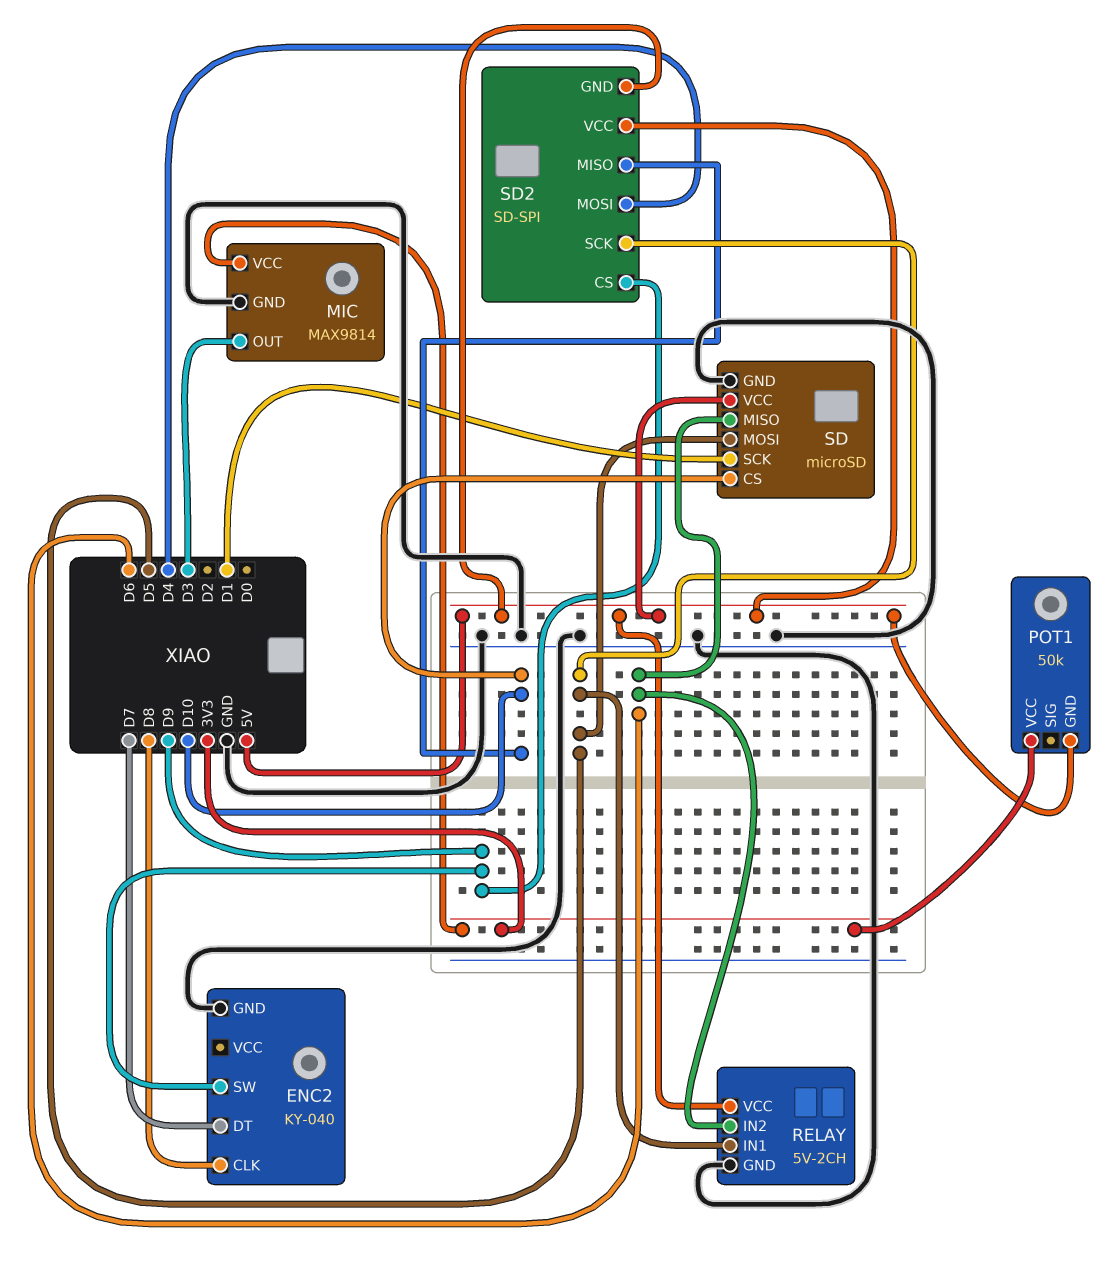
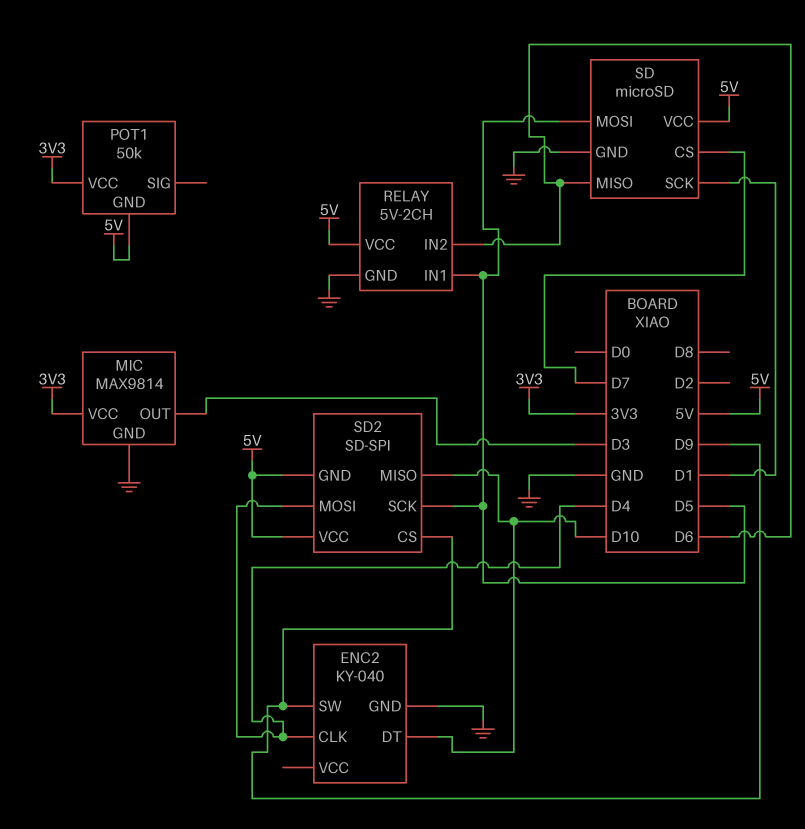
ENC2 pin CLK: D8 -> D4
ENC2 pin DT: D7 -> D10
SD pin CS: D10 -> D7

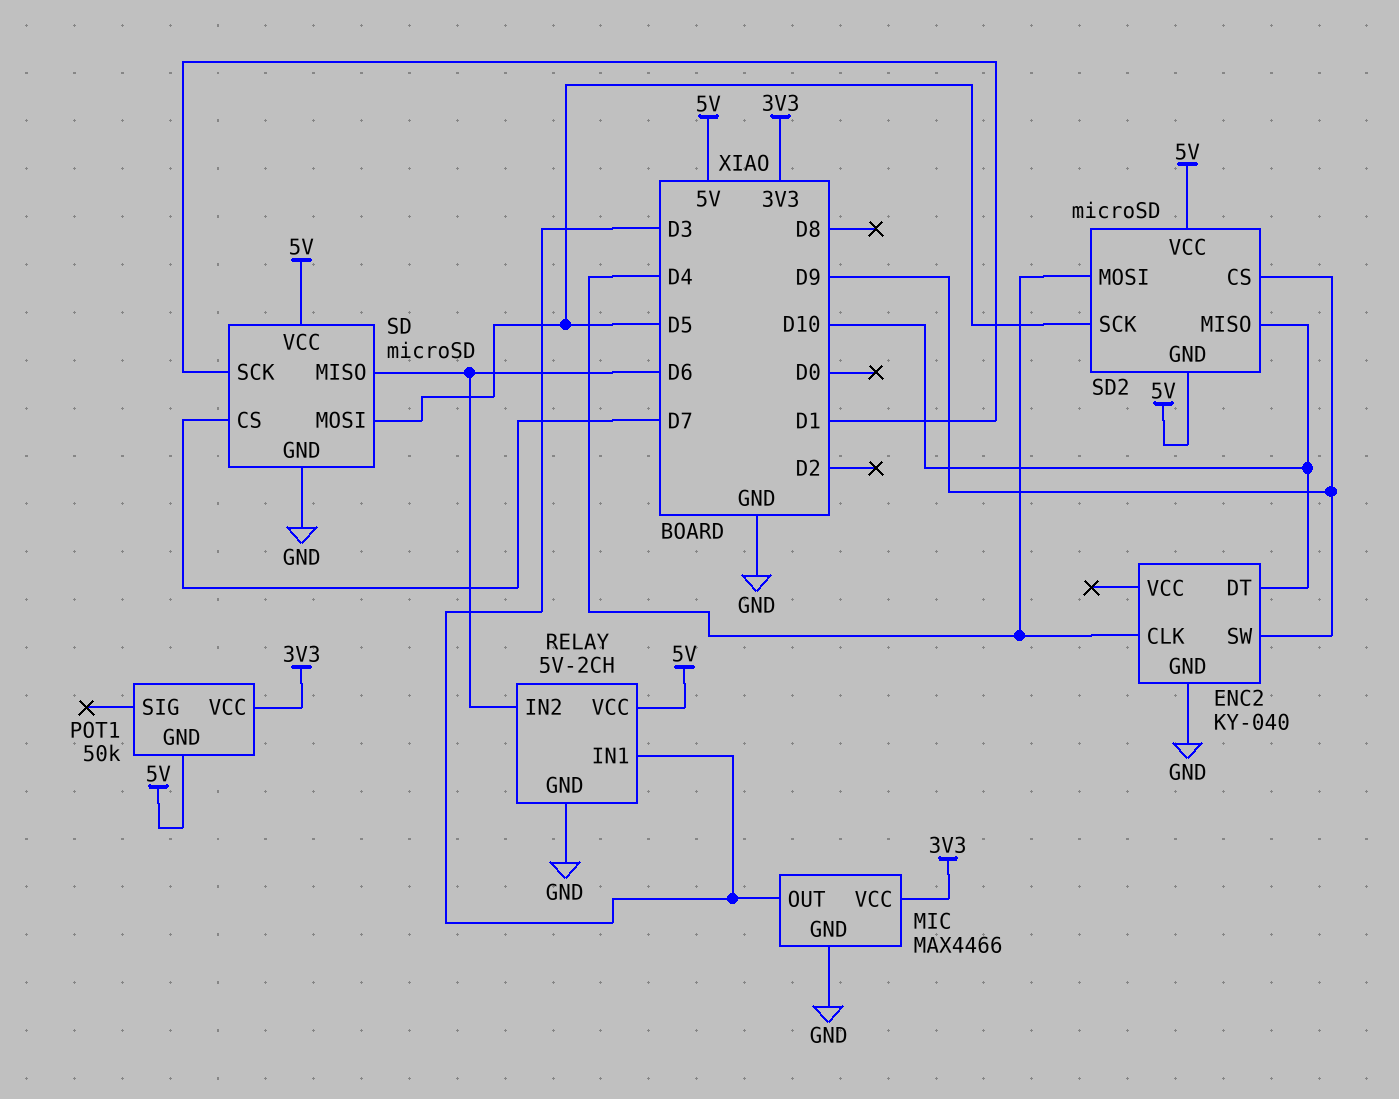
MIC: MAX9814 -> MAX4466
RELAY pin IN1: D5 -> D3
SD2: SD-SPI -> microSD

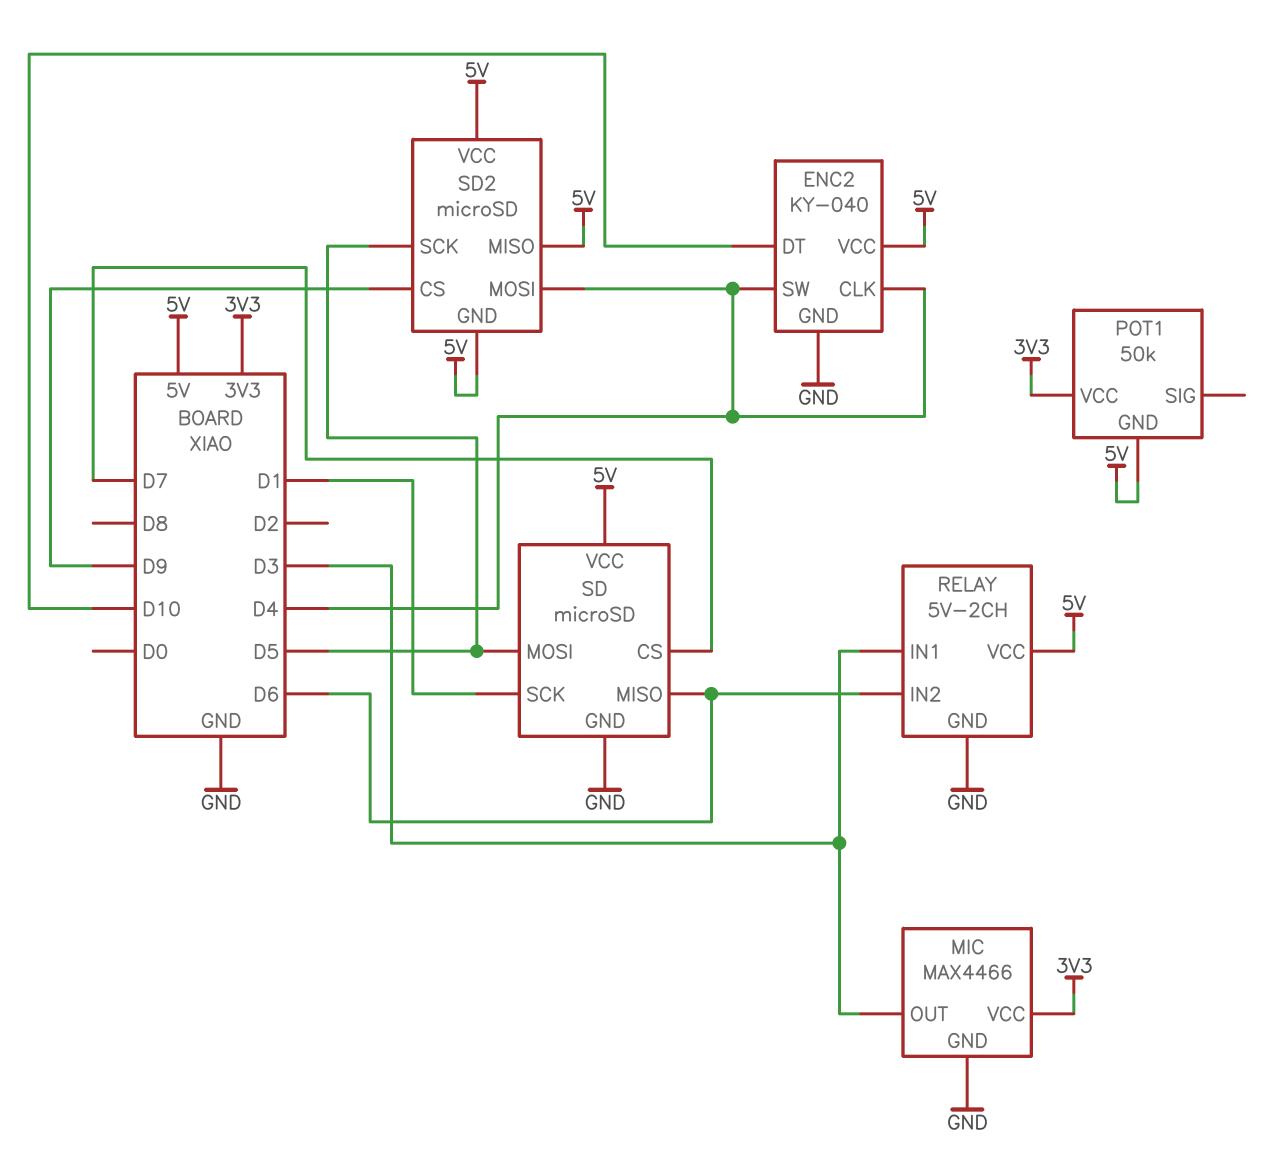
ENC2 pin SW: D9 -> D4
ENC2 pin VCC: none -> 5V
SD2 pin MISO: D10 -> 5V

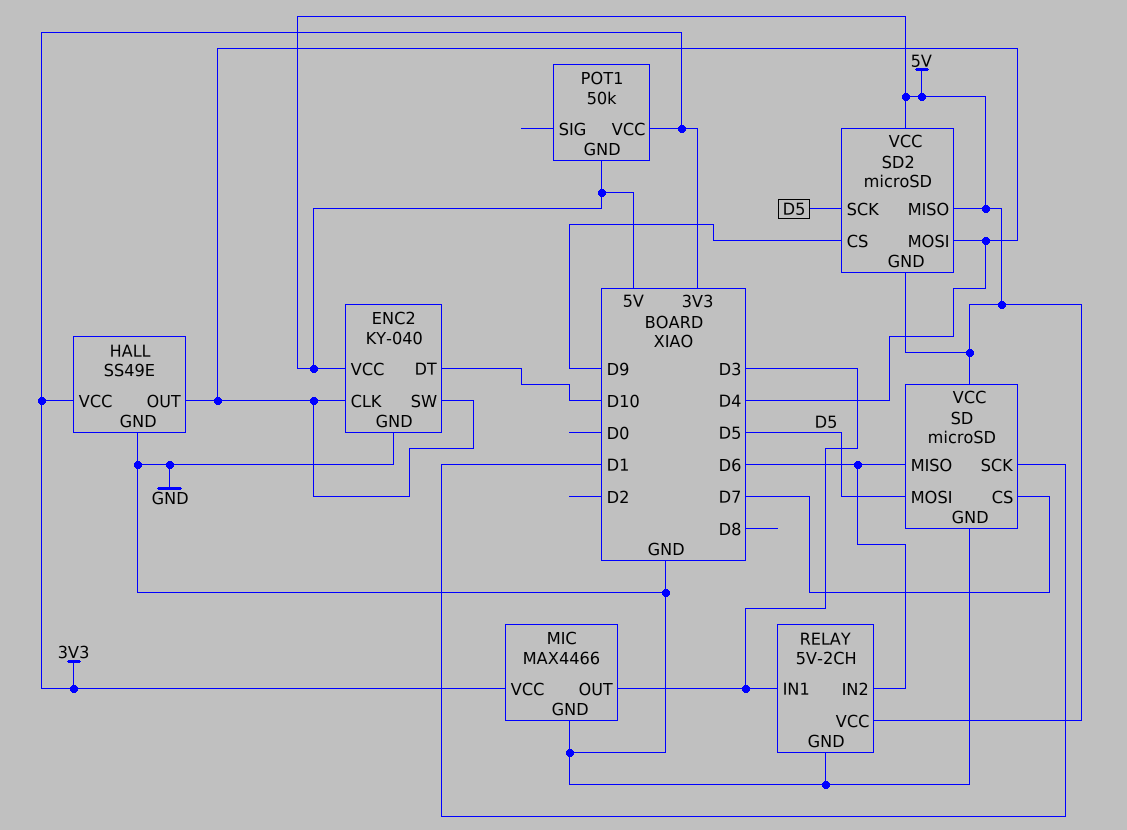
HALL: none -> SS49E
HALL pin GND: none -> GND
HALL pin OUT: none -> D4
HALL pin VCC: none -> 3V3

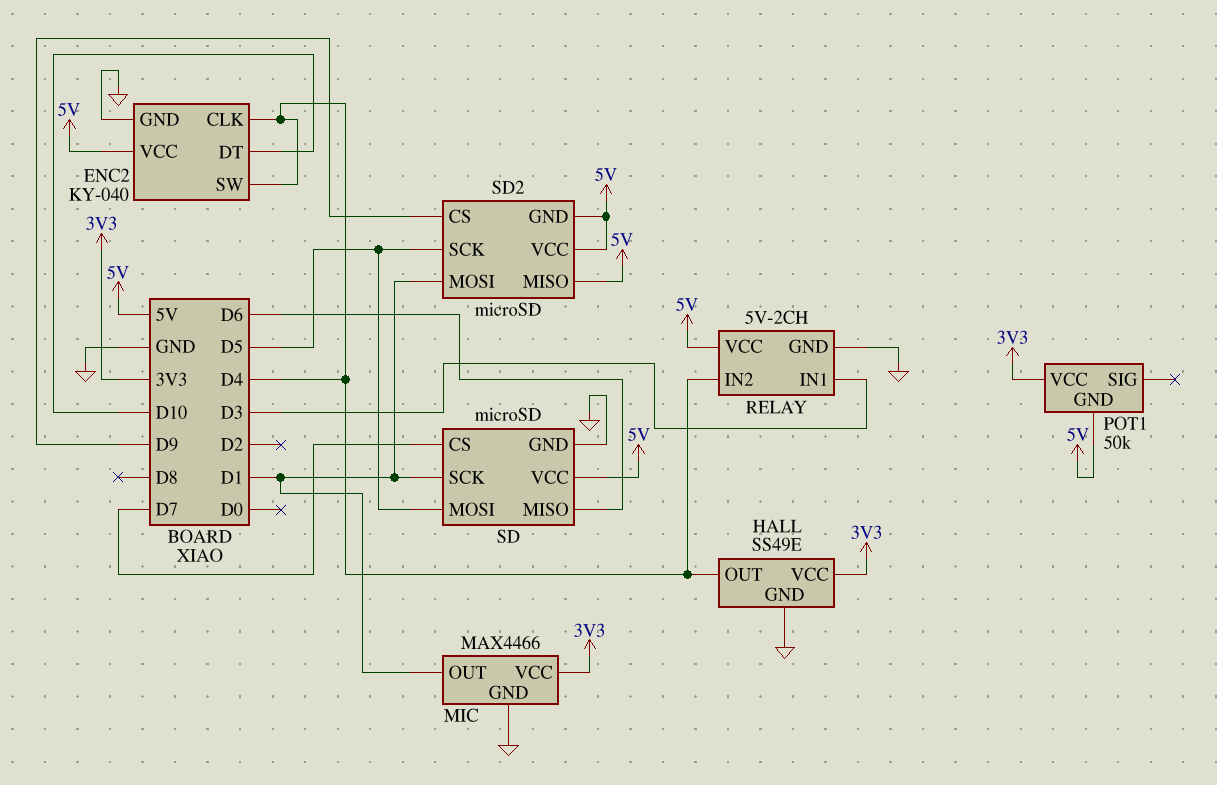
MIC pin OUT: D3 -> D1
RELAY pin IN2: D6 -> D4
SD2 pin MOSI: D4 -> D1

